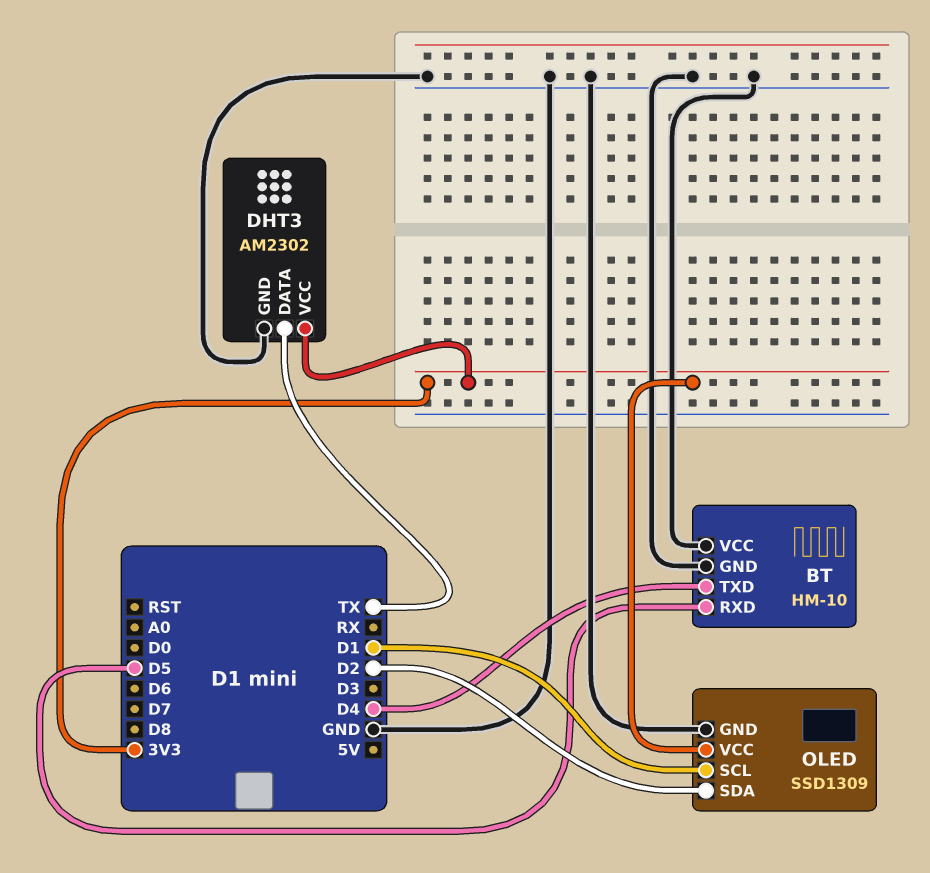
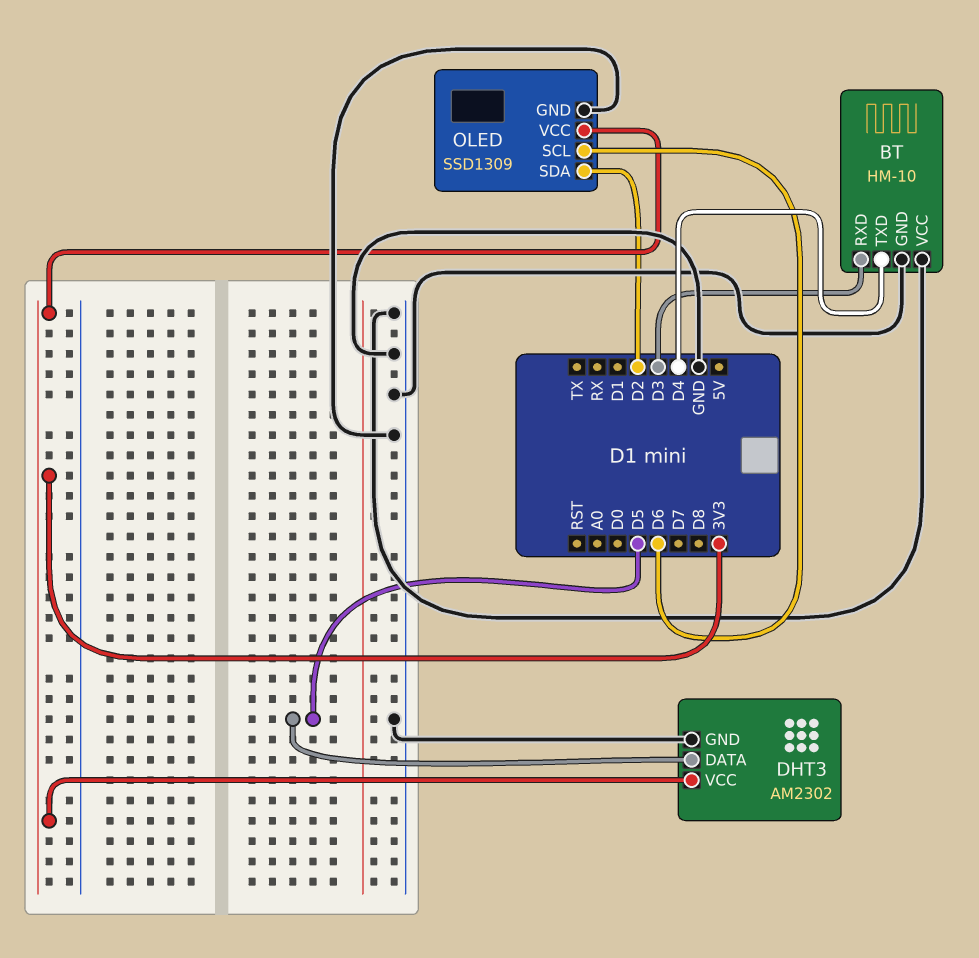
BT pin RXD: D5 -> D3
DHT3 pin DATA: TX -> D5
OLED pin SCL: D1 -> D6

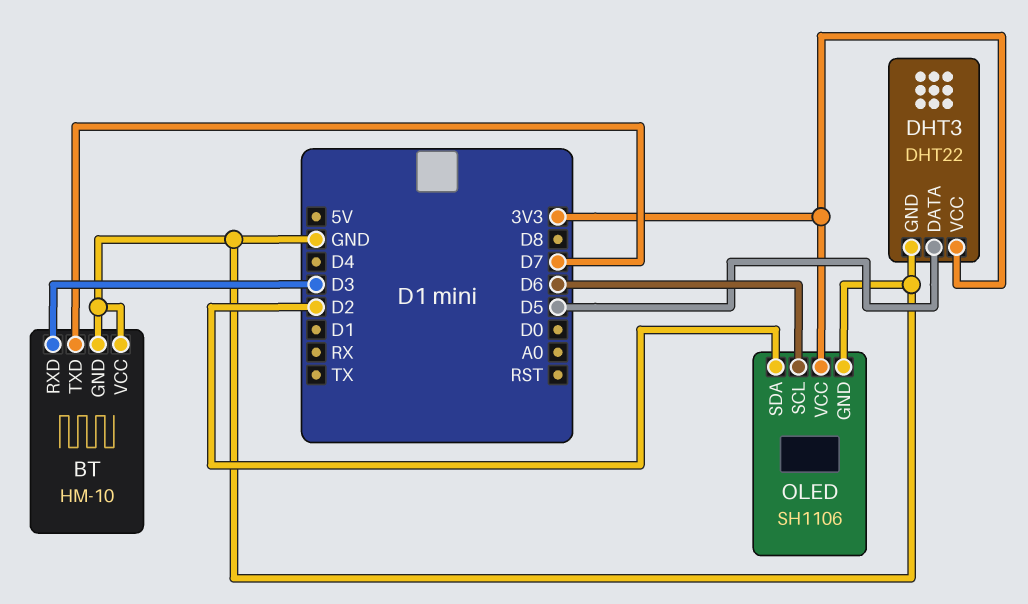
BT pin TXD: D4 -> D7
DHT3: AM2302 -> DHT22
OLED: SSD1309 -> SH1106

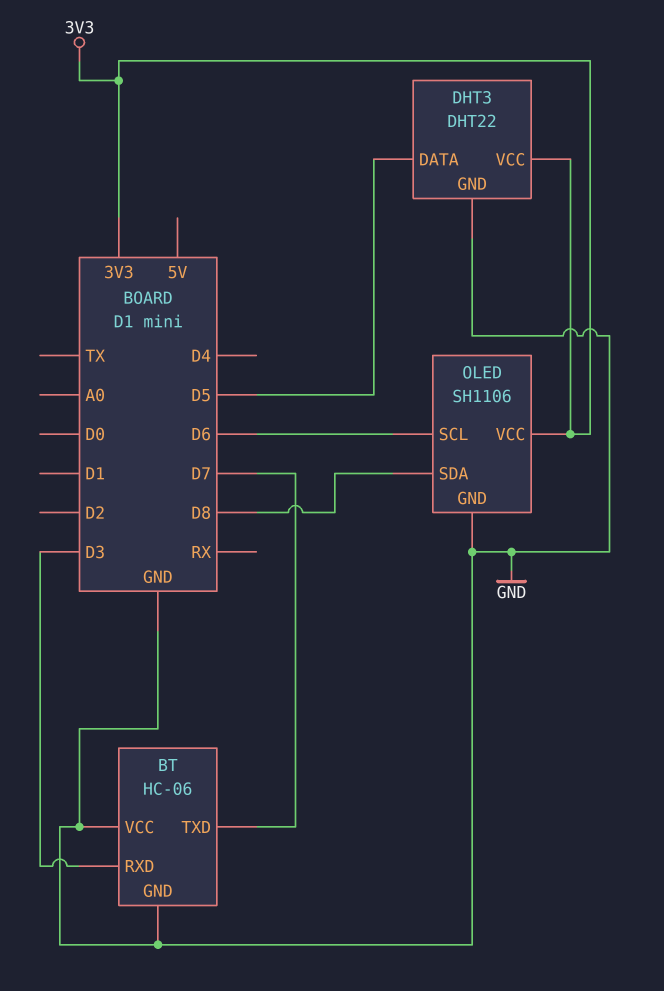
BT: HM-10 -> HC-06
OLED pin SDA: D2 -> D8

